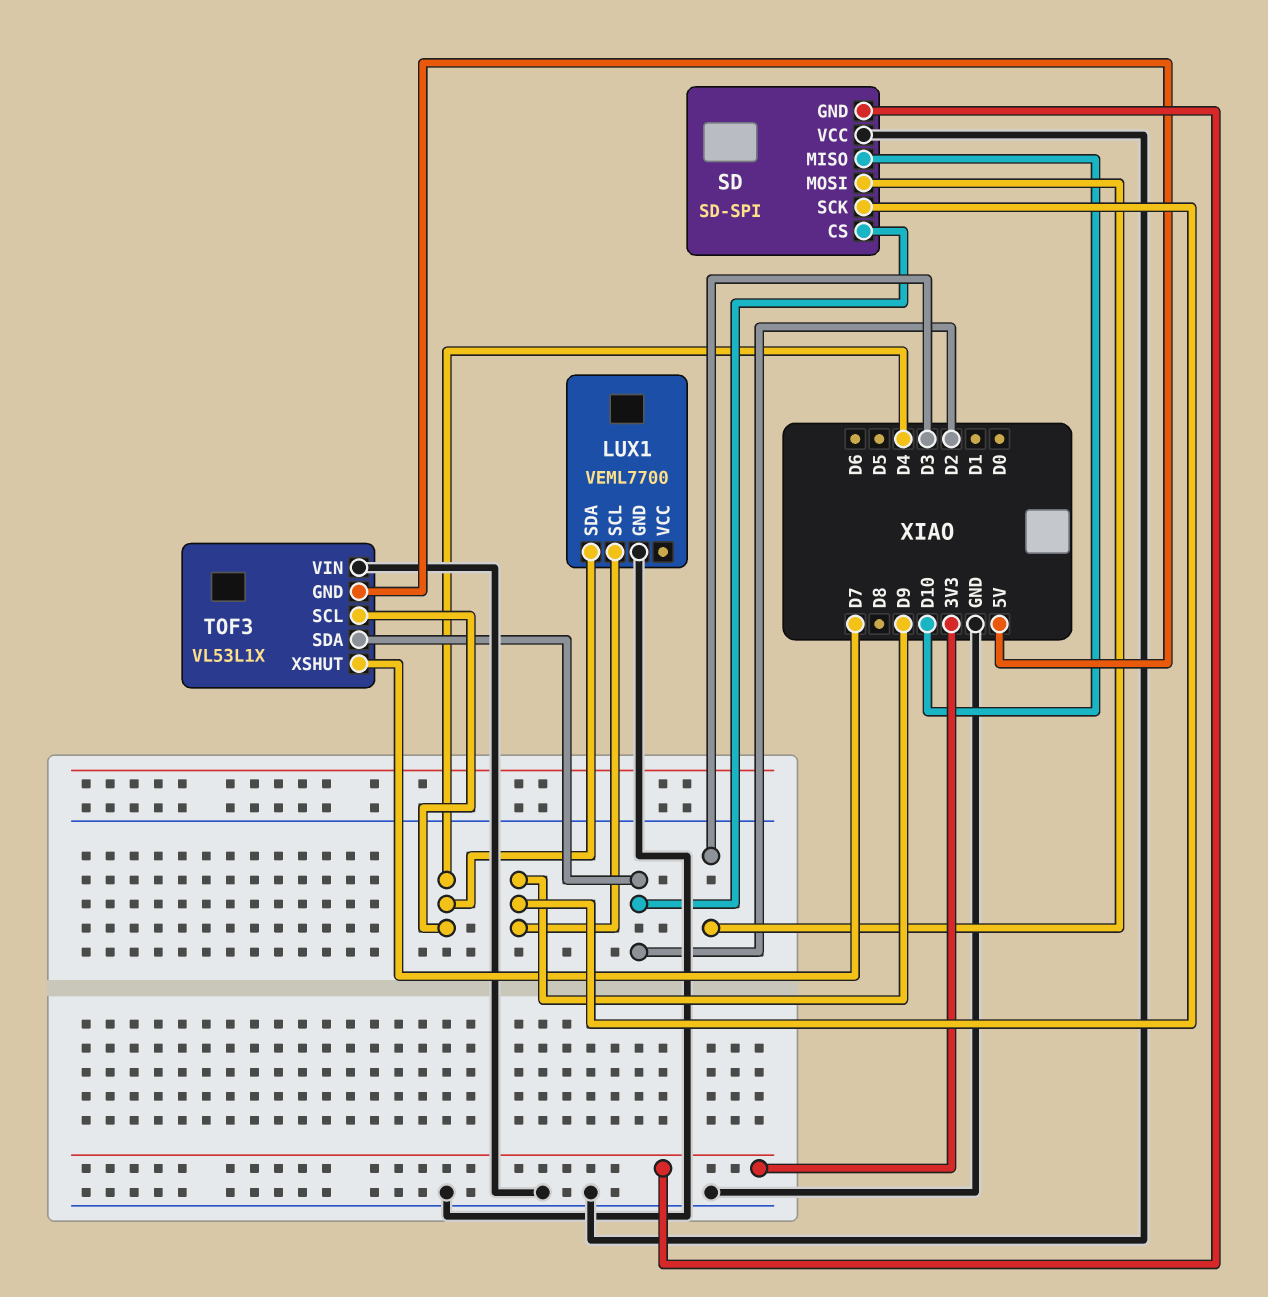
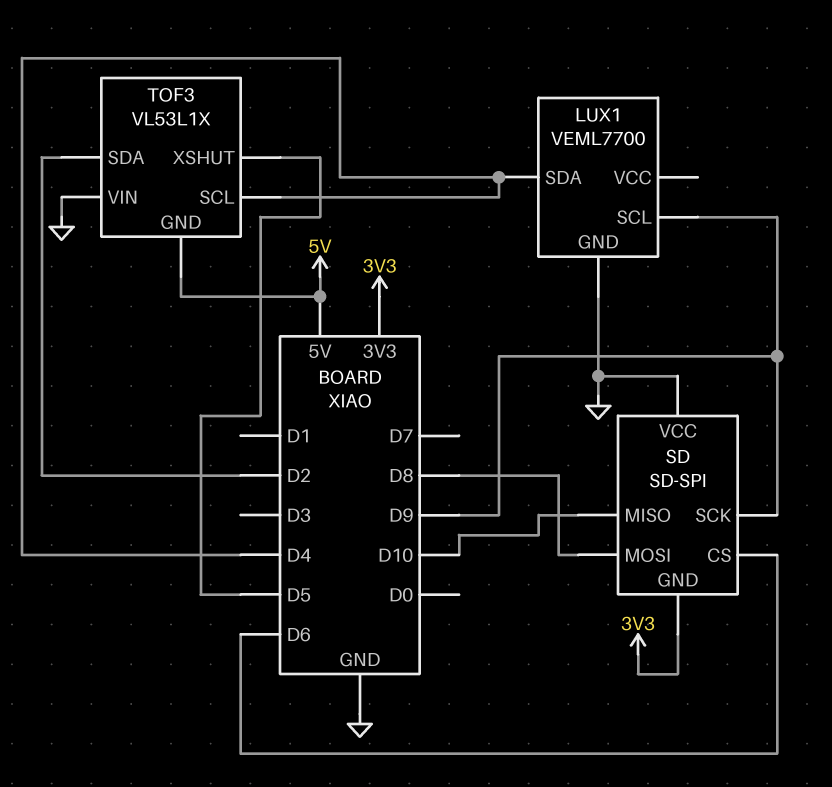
SD pin CS: D2 -> D6
SD pin MOSI: D3 -> D8
TOF3 pin XSHUT: D7 -> D5

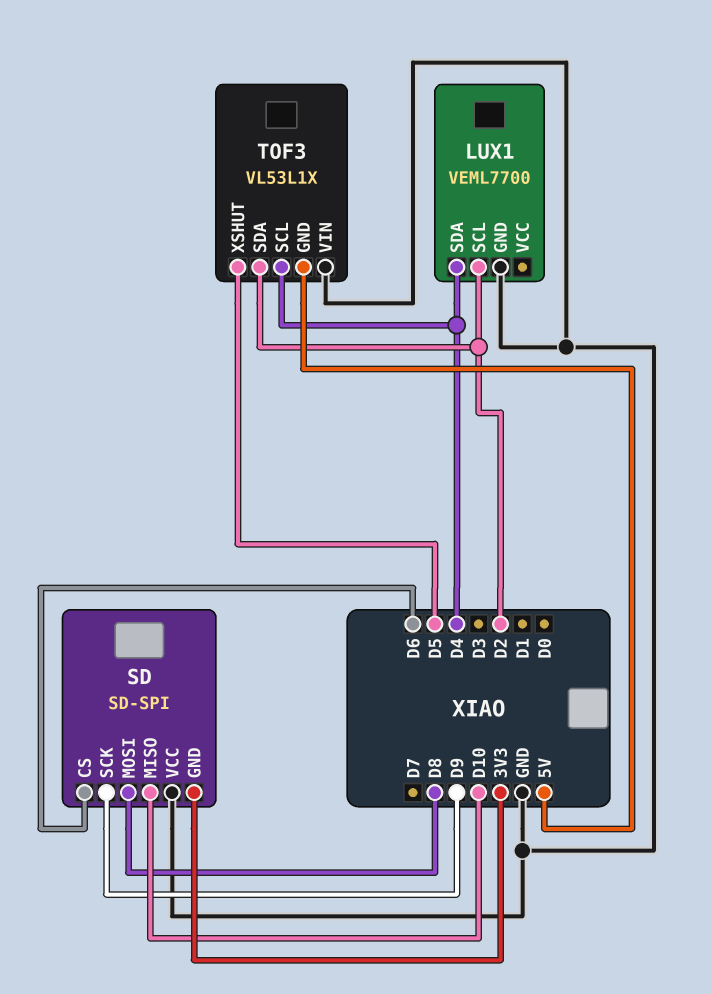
LUX1 pin SCL: D9 -> D2

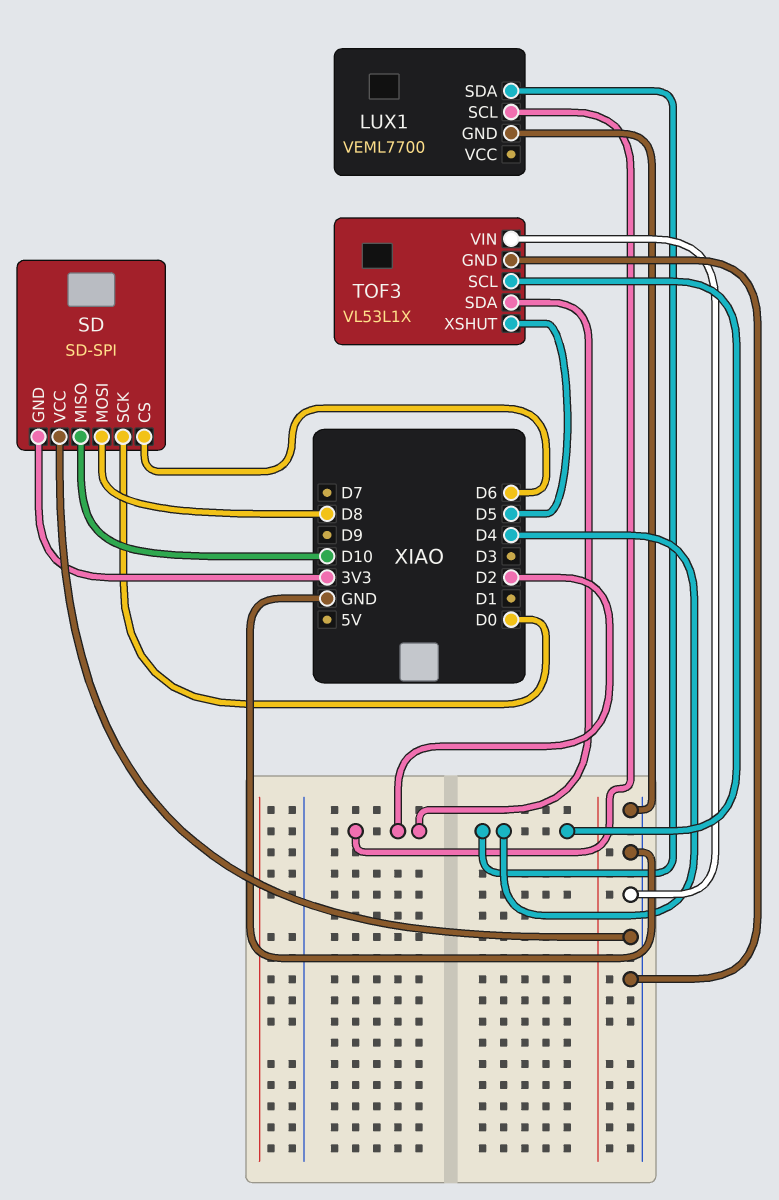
SD pin SCK: D9 -> D0
TOF3 pin GND: 5V -> GND

